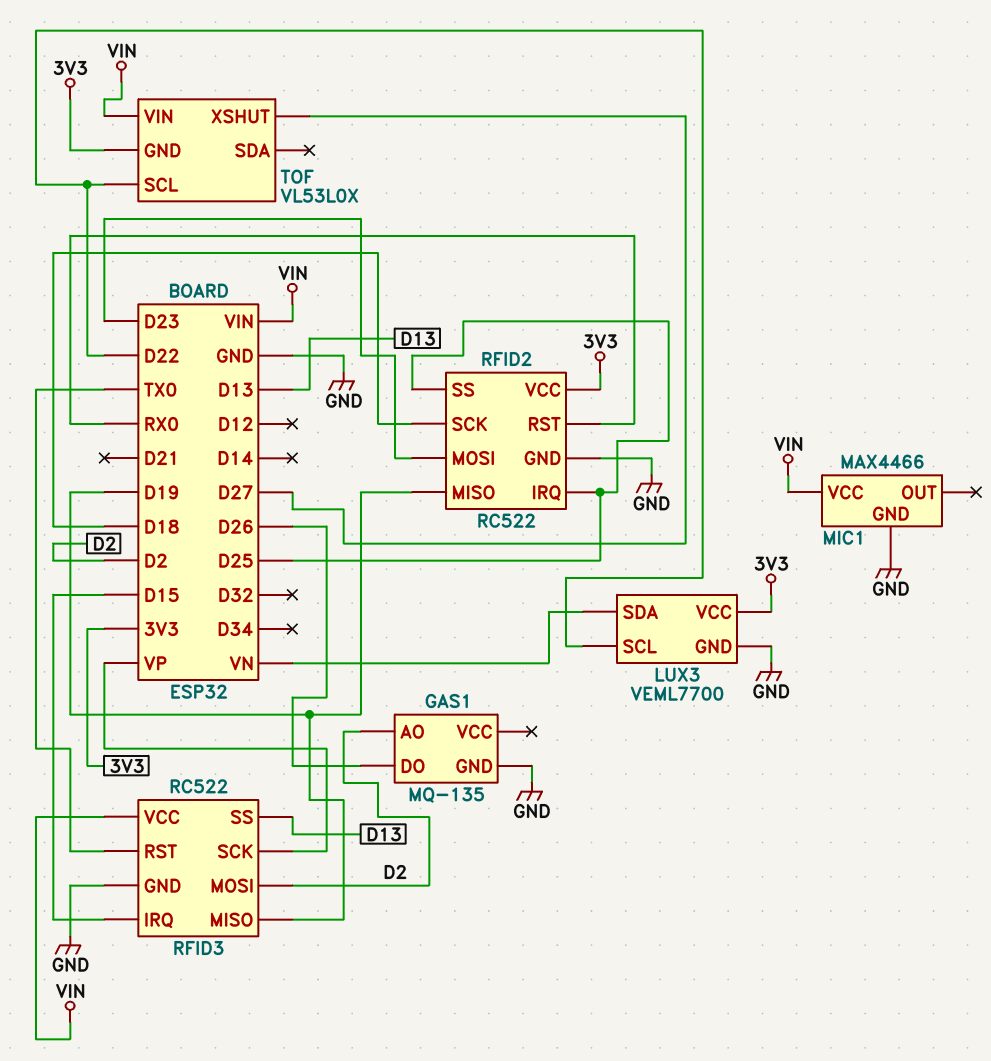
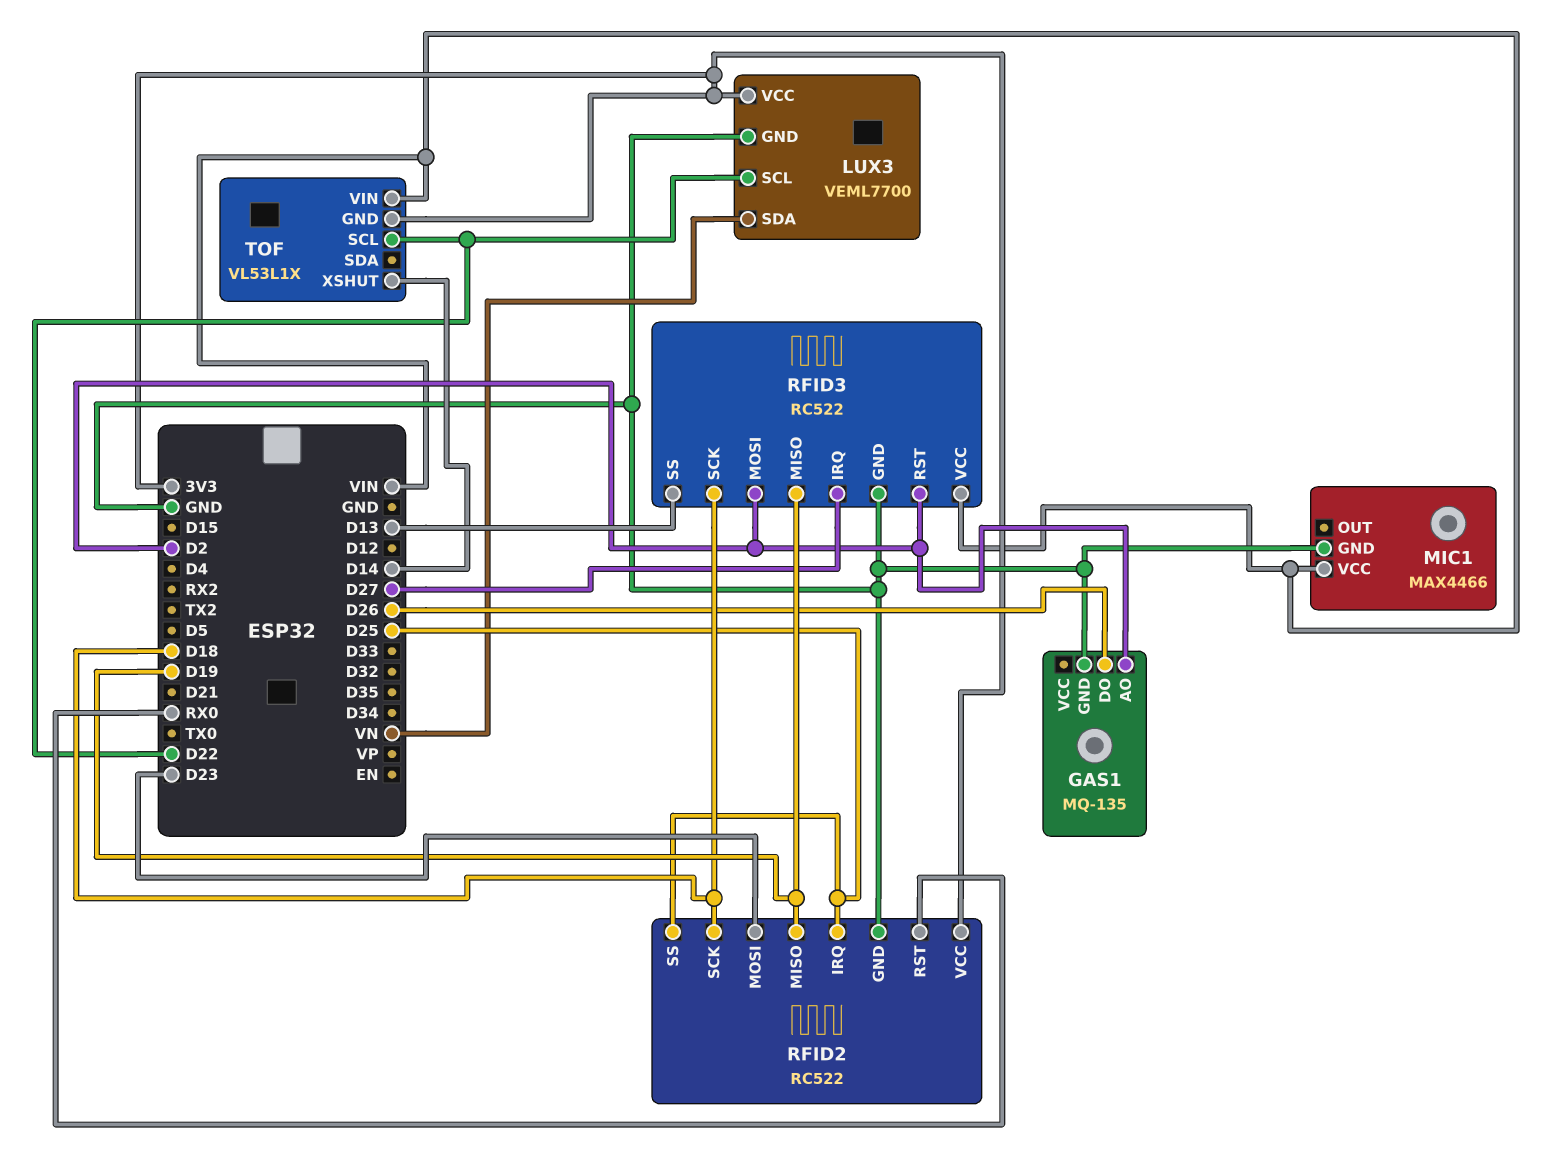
RFID3 pin IRQ: D15 -> D27
RFID3 pin RST: TX0 -> D2
RFID3 pin SCK: VP -> D18
TOF: VL53L0X -> VL53L1X
TOF pin XSHUT: D27 -> D14

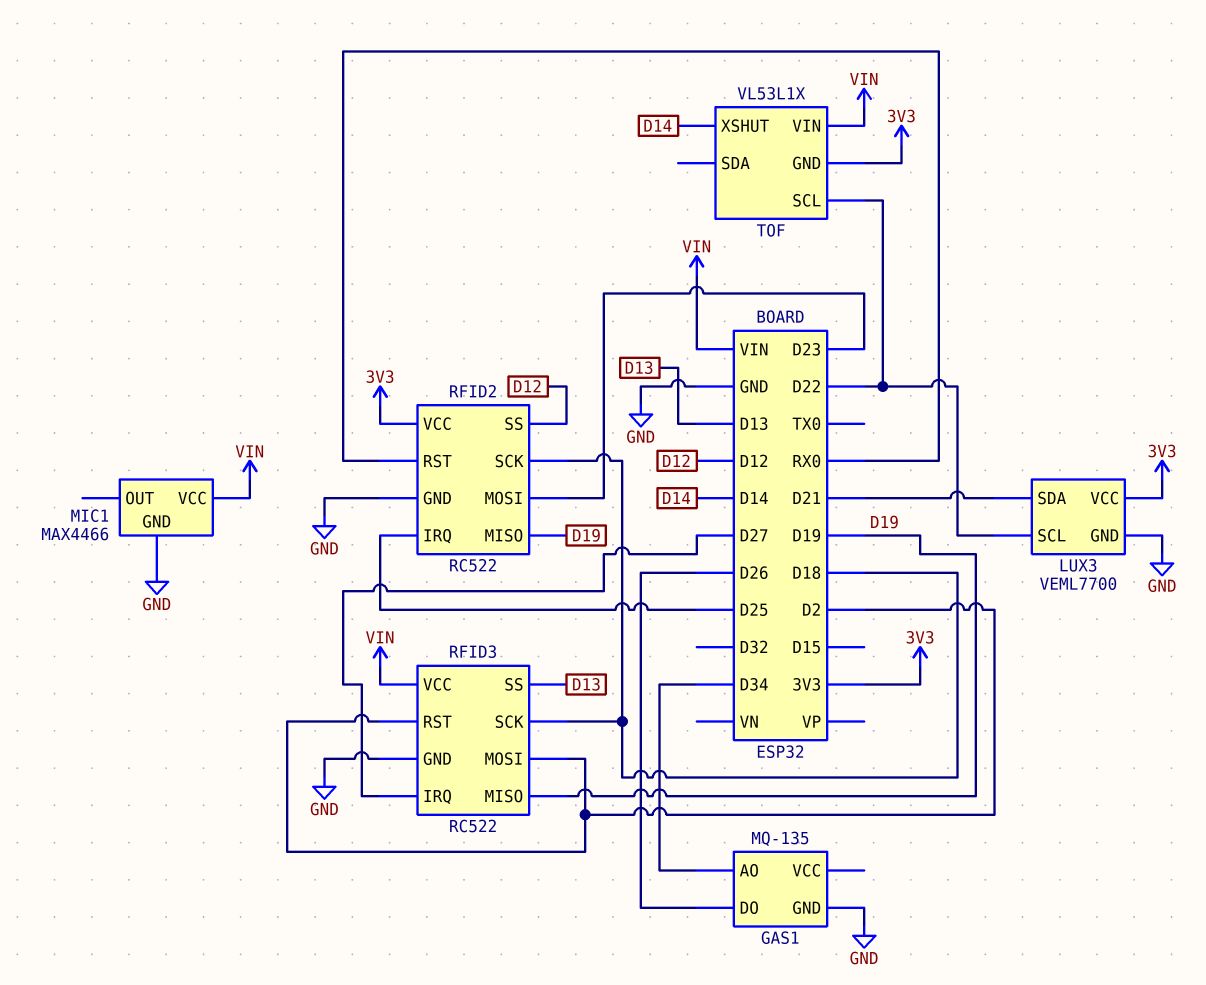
GAS1 pin AO: D2 -> D34
LUX3 pin SDA: VN -> D21
RFID2 pin SS: D25 -> D12

